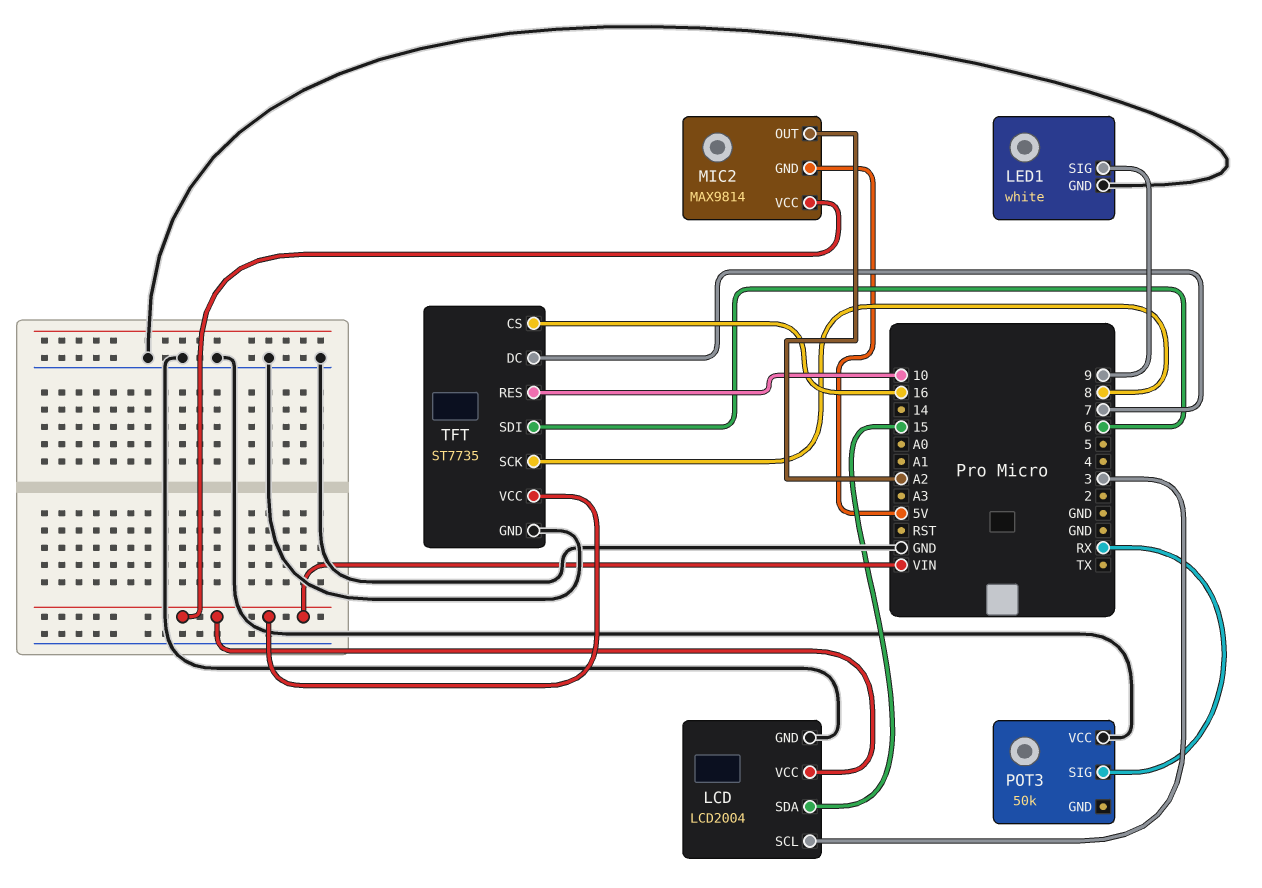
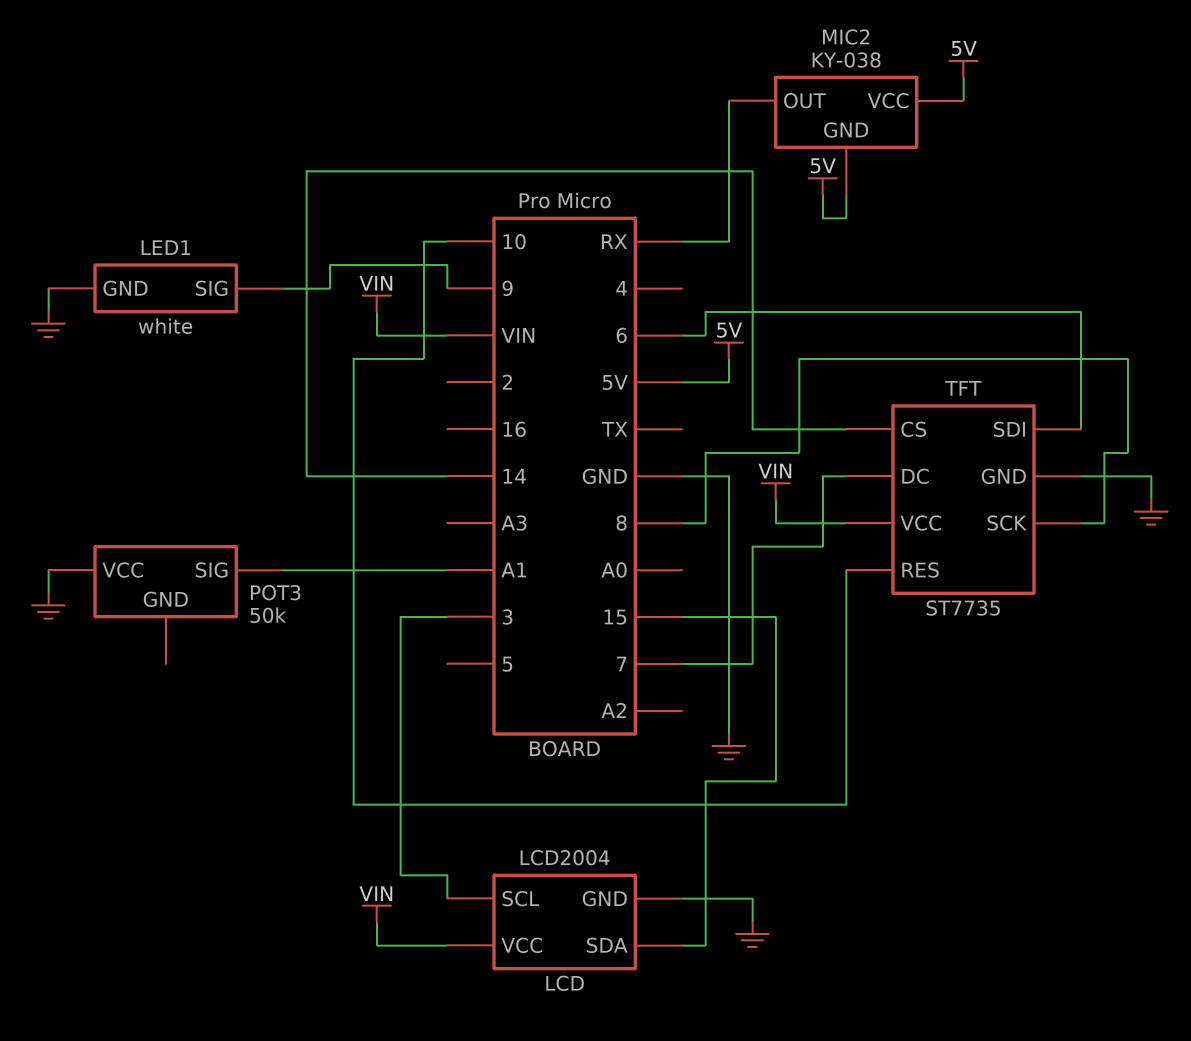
MIC2: MAX9814 -> KY-038
MIC2 pin OUT: A2 -> RX
MIC2 pin VCC: VIN -> 5V
POT3 pin SIG: RX -> A1
TFT pin CS: 16 -> 14

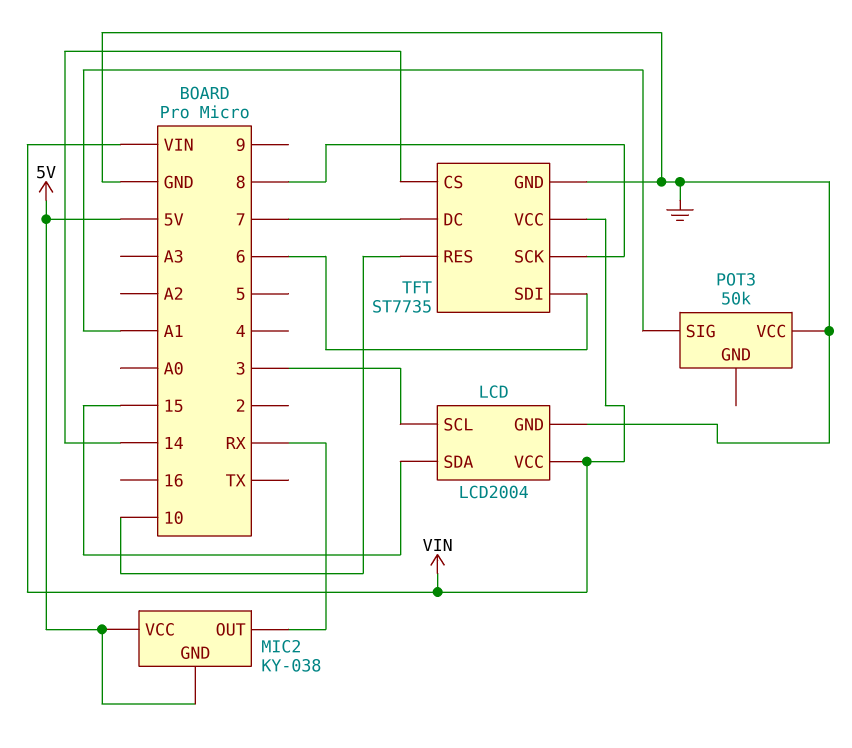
LED1: white -> none
LED1 pin GND: GND -> none
LED1 pin SIG: 9 -> none

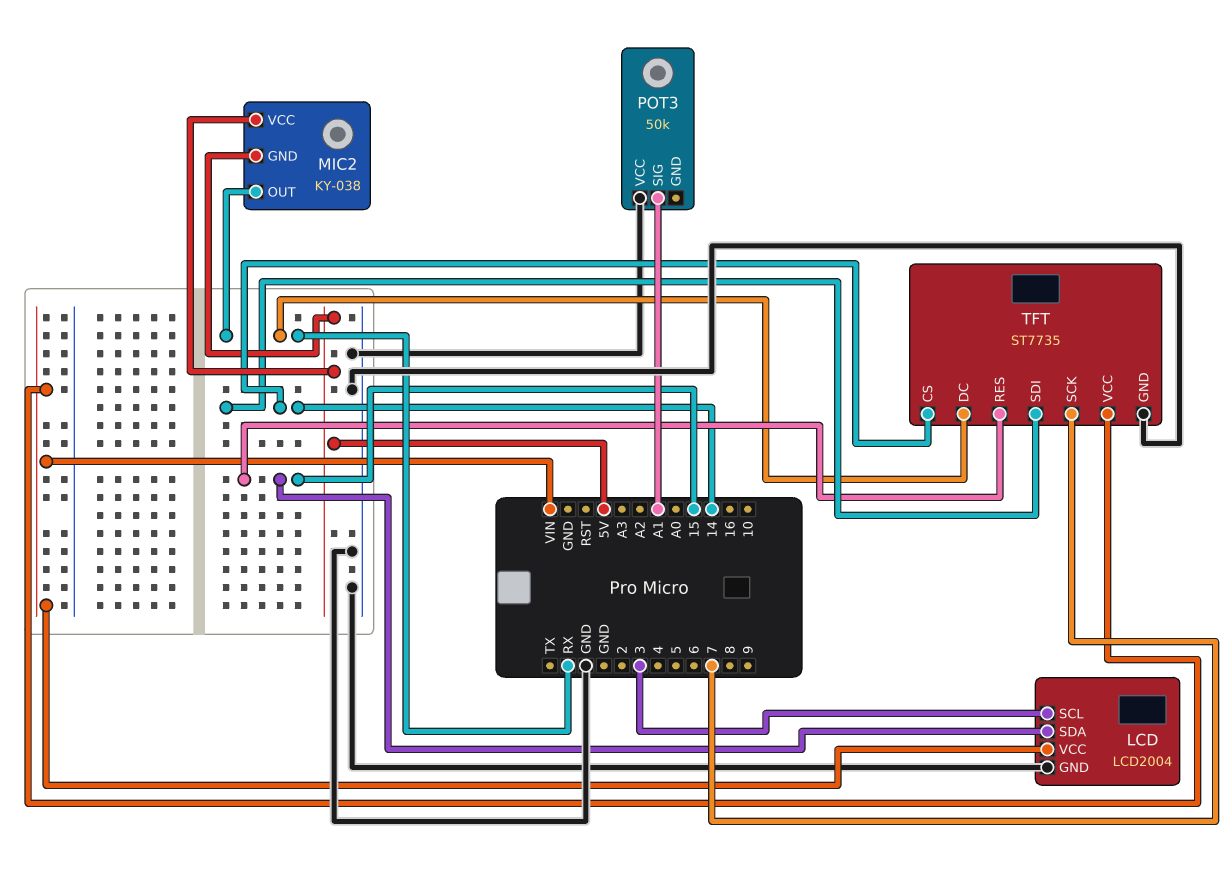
TFT pin DC: 7 -> RX
TFT pin RES: 10 -> 15
TFT pin SCK: 8 -> 7
TFT pin SDI: 6 -> 14

